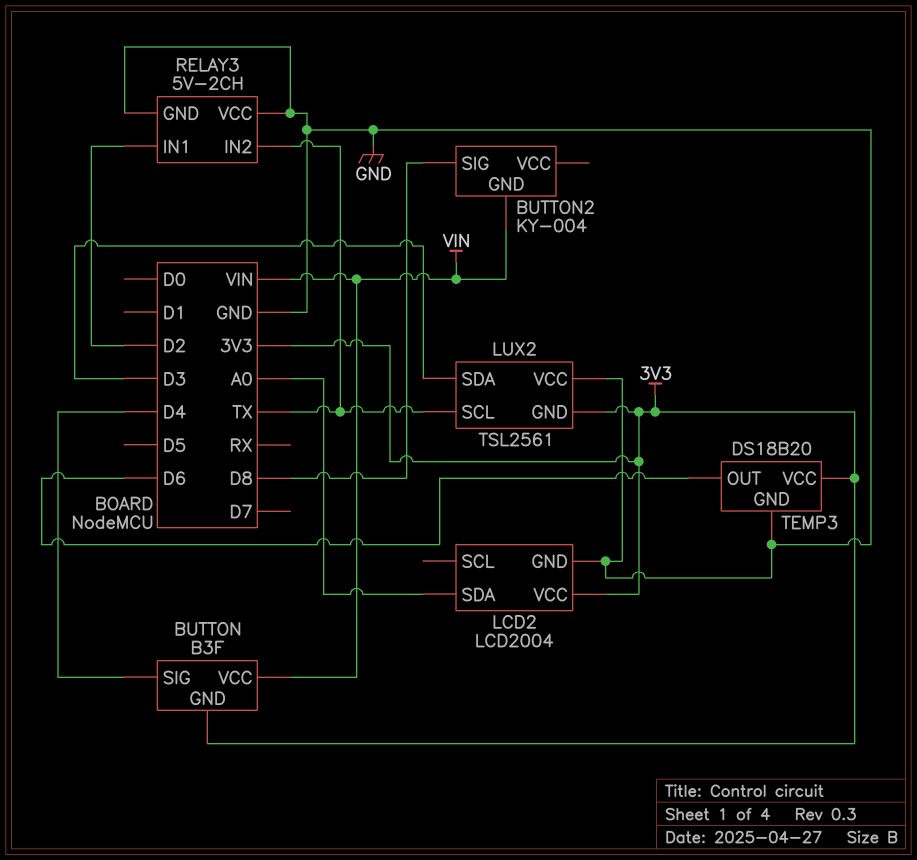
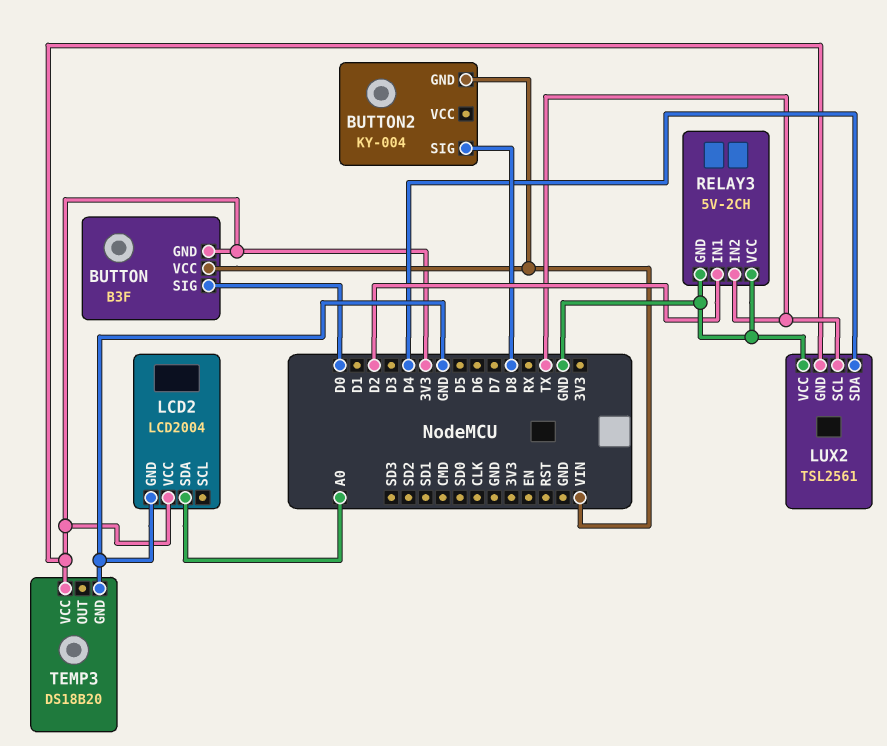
BUTTON pin SIG: D4 -> D0
LUX2 pin SDA: D3 -> D4
TEMP3 pin OUT: D6 -> none

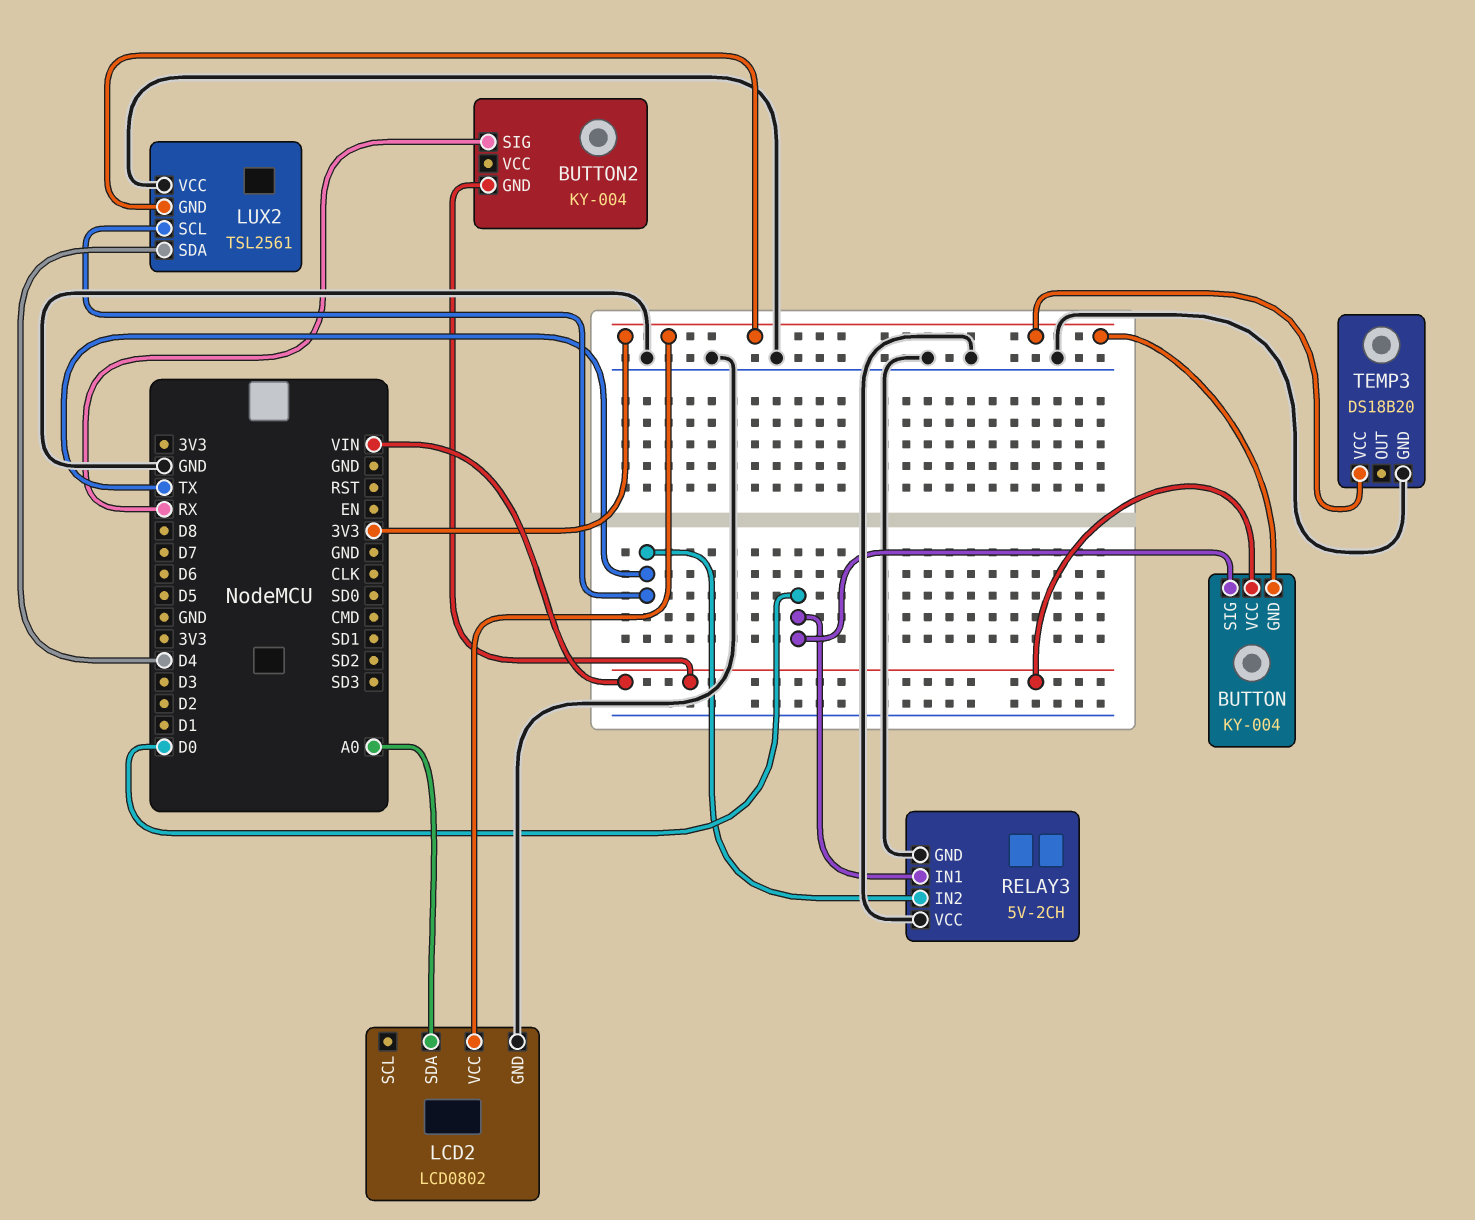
BUTTON: B3F -> KY-004
BUTTON2 pin SIG: D8 -> RX
LCD2: LCD2004 -> LCD0802
RELAY3 pin IN1: D2 -> D0

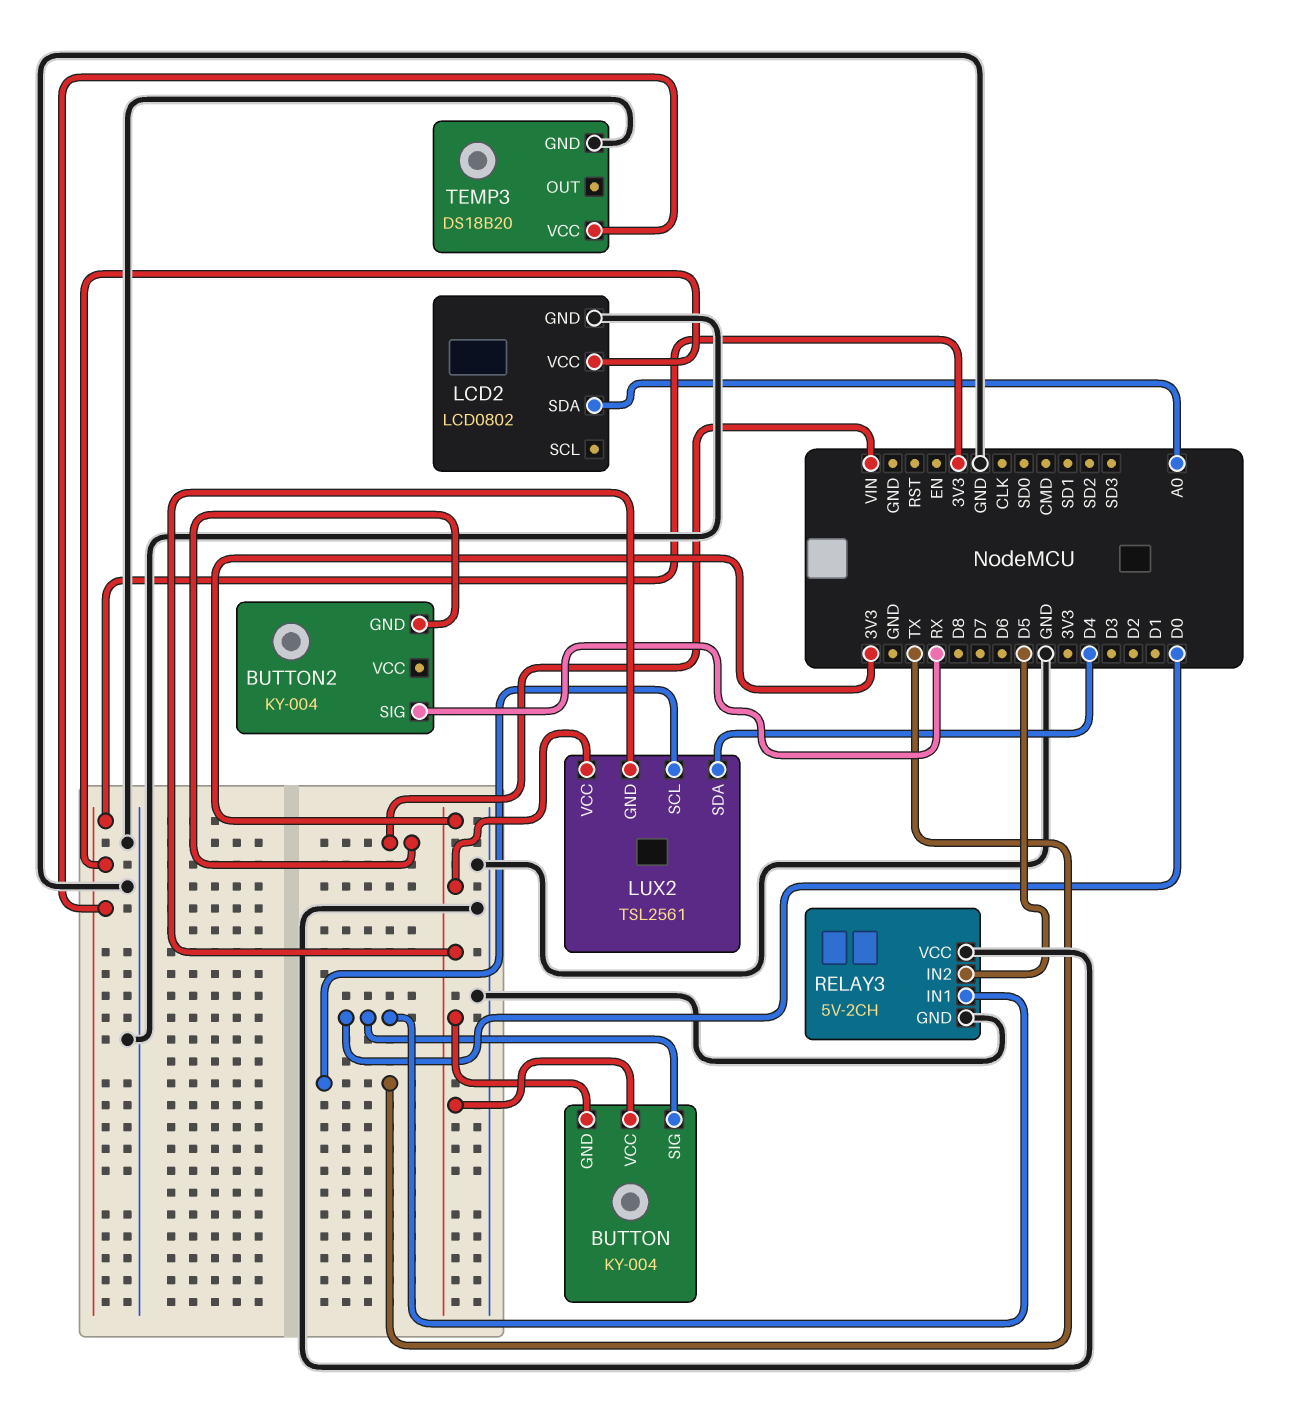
BUTTON pin VCC: VIN -> 3V3
LUX2 pin VCC: GND -> 3V3
RELAY3 pin IN2: TX -> D5

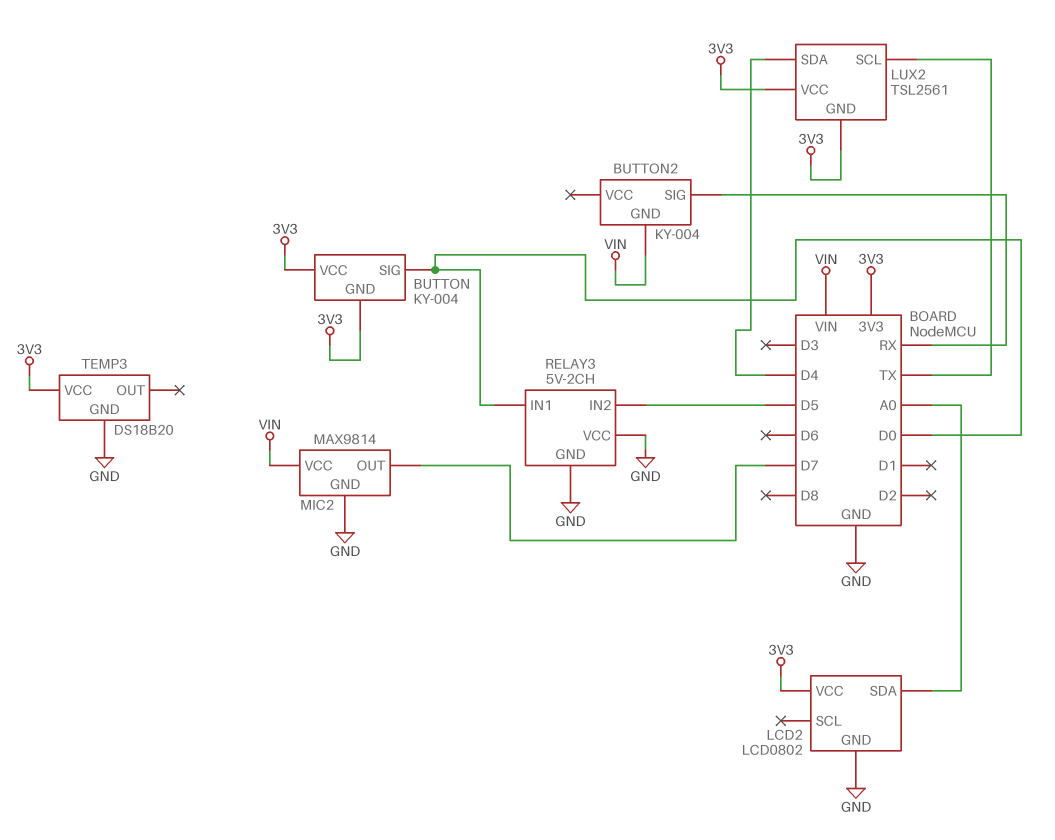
MIC2: none -> MAX9814
MIC2 pin GND: none -> GND
MIC2 pin OUT: none -> D7
MIC2 pin VCC: none -> VIN

